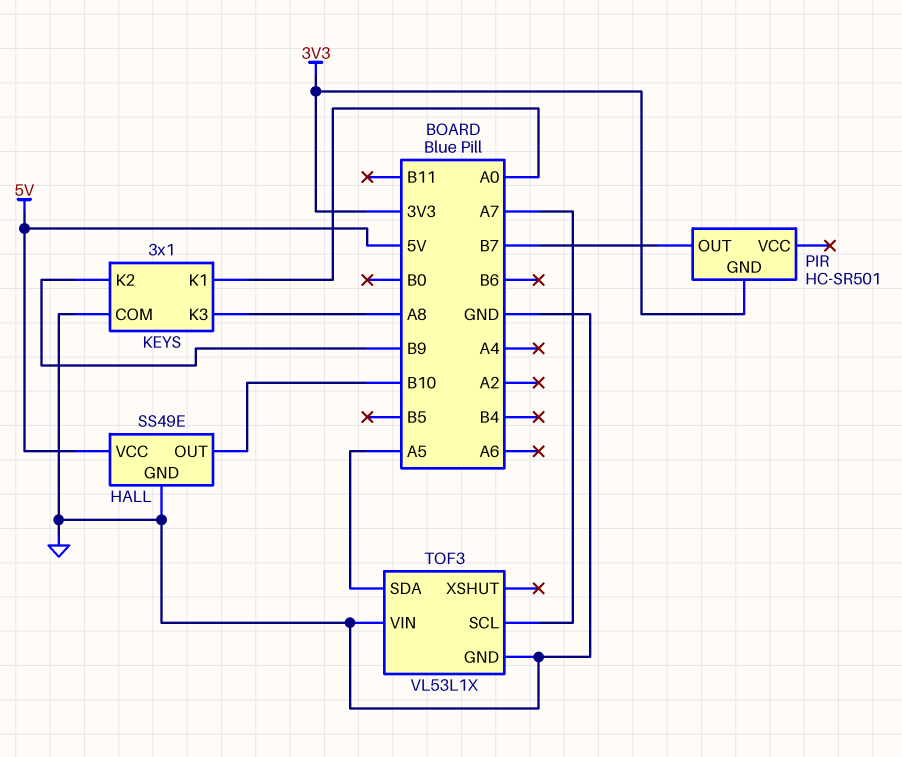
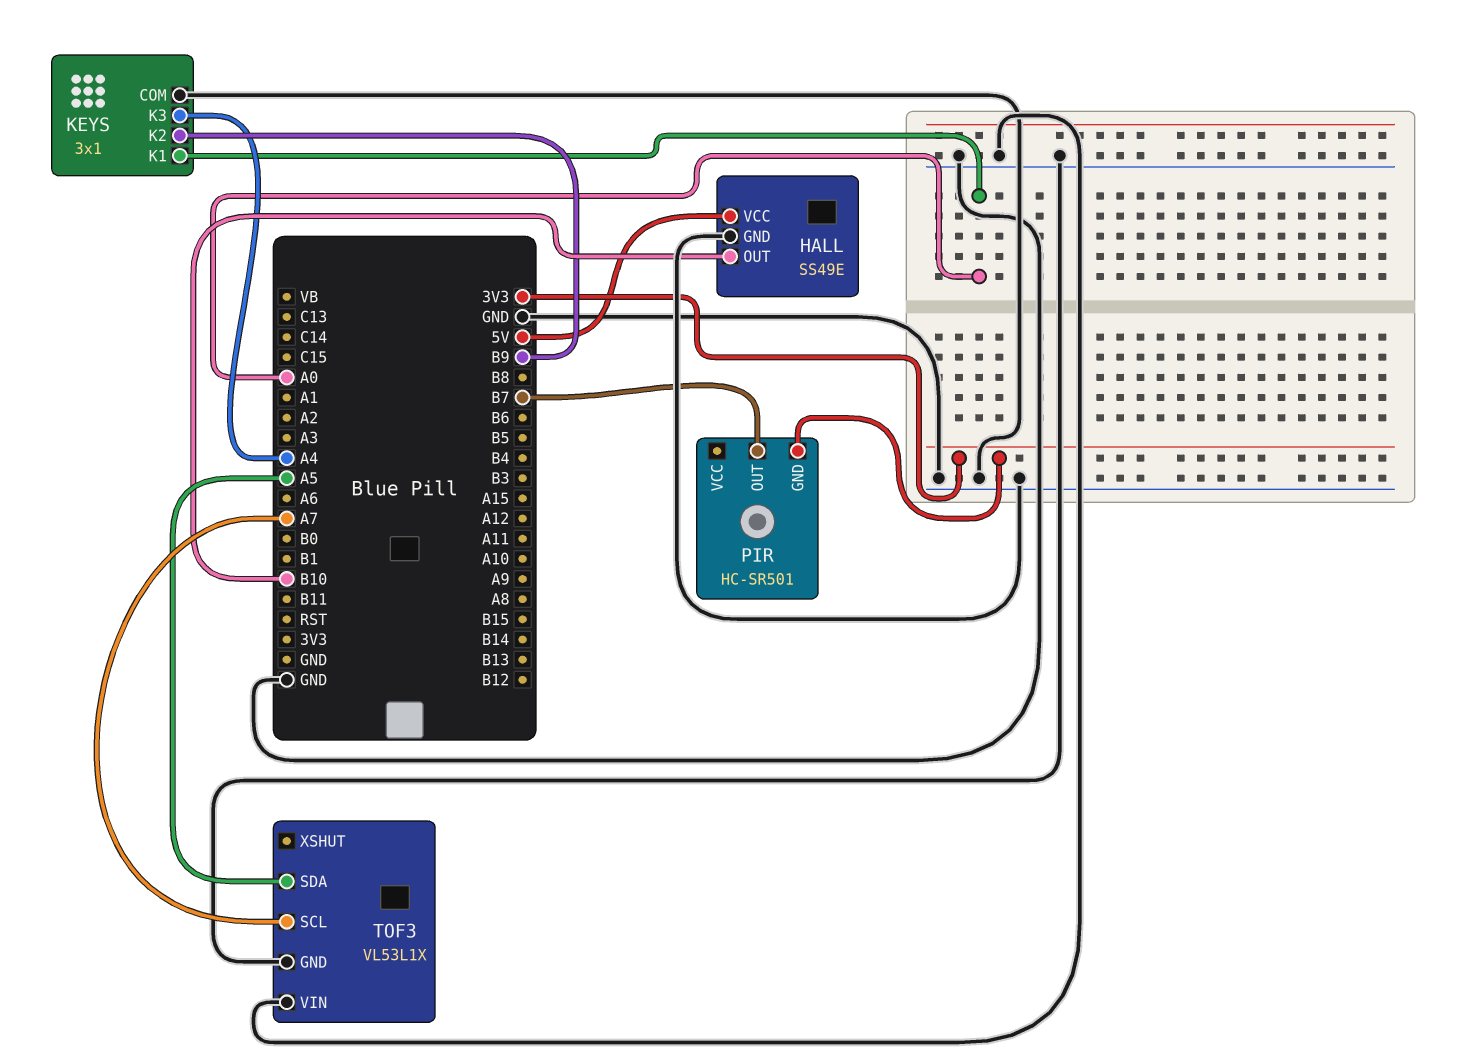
KEYS pin K3: A8 -> A4

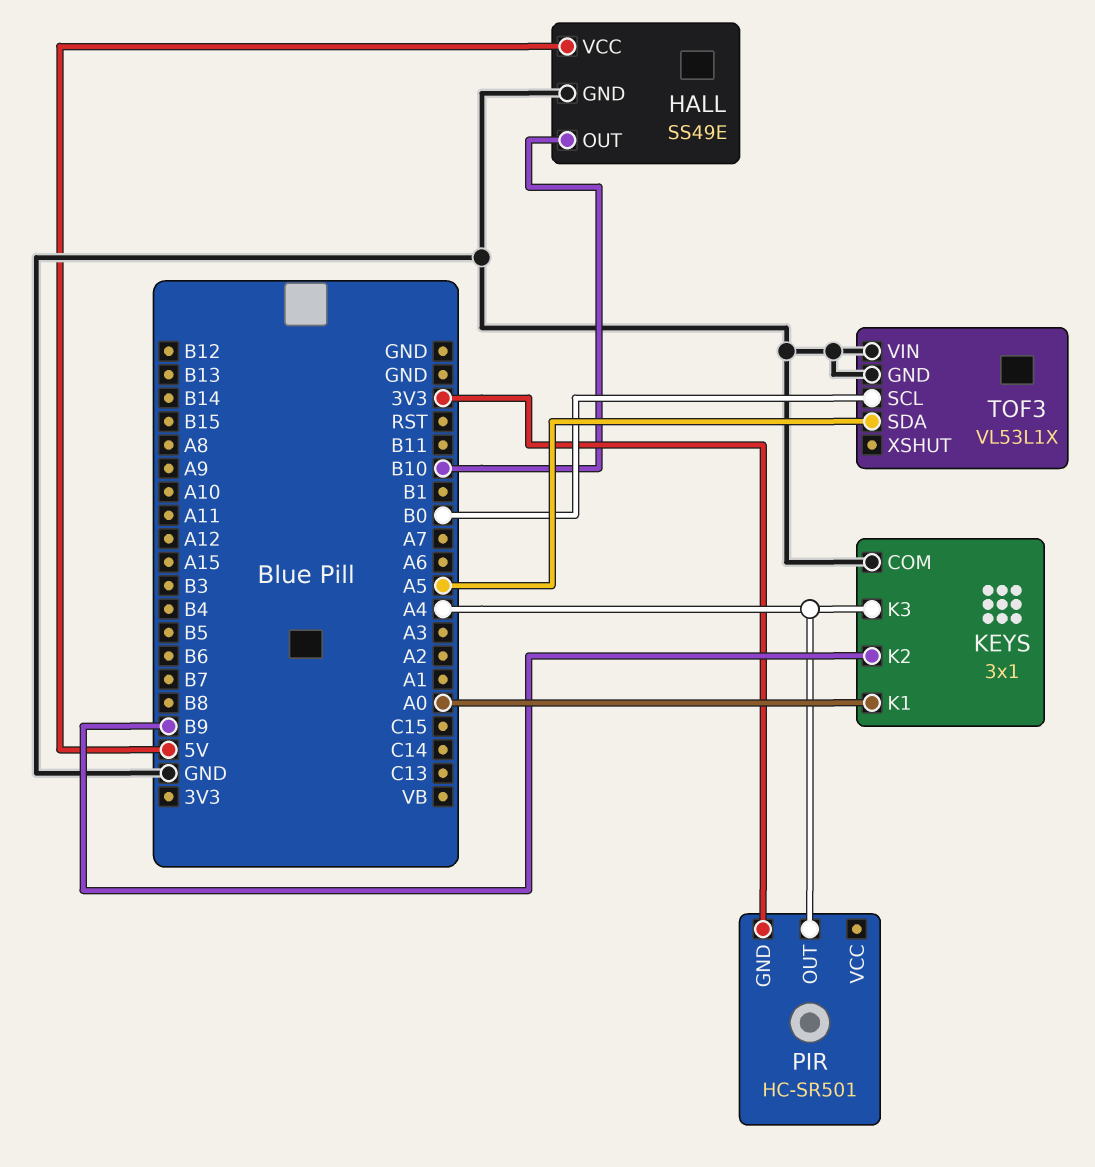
PIR pin OUT: B7 -> A4
TOF3 pin SCL: A7 -> B0

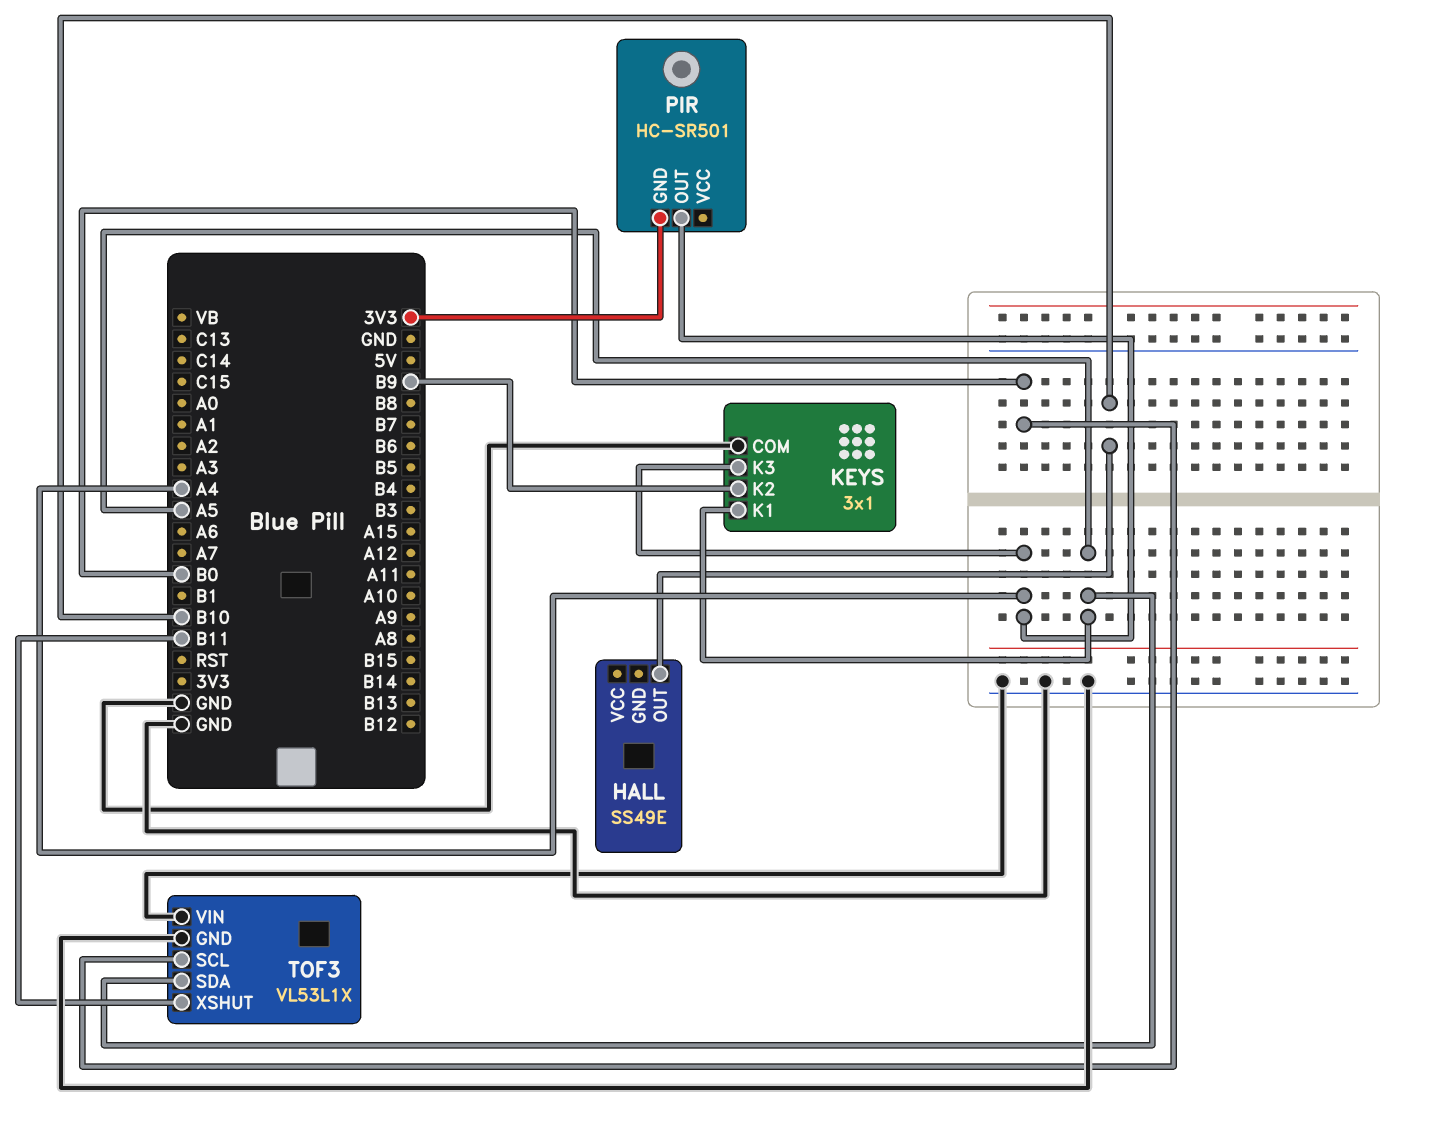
HALL pin GND: GND -> none
HALL pin VCC: 5V -> none
KEYS pin K1: A0 -> A5
TOF3 pin XSHUT: none -> B11

